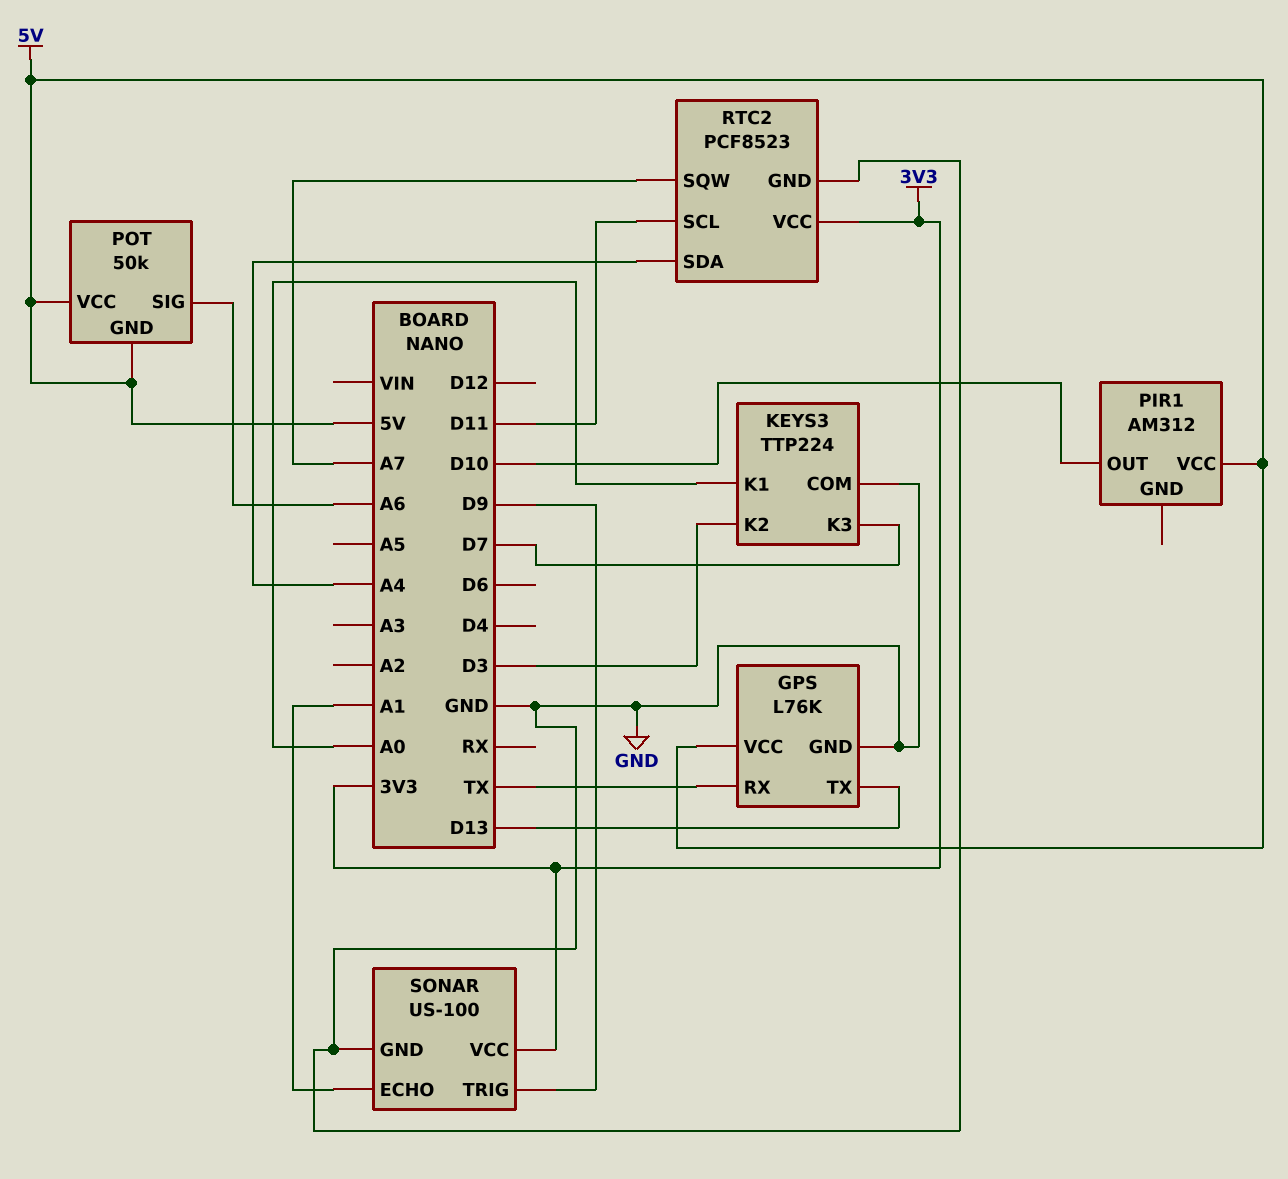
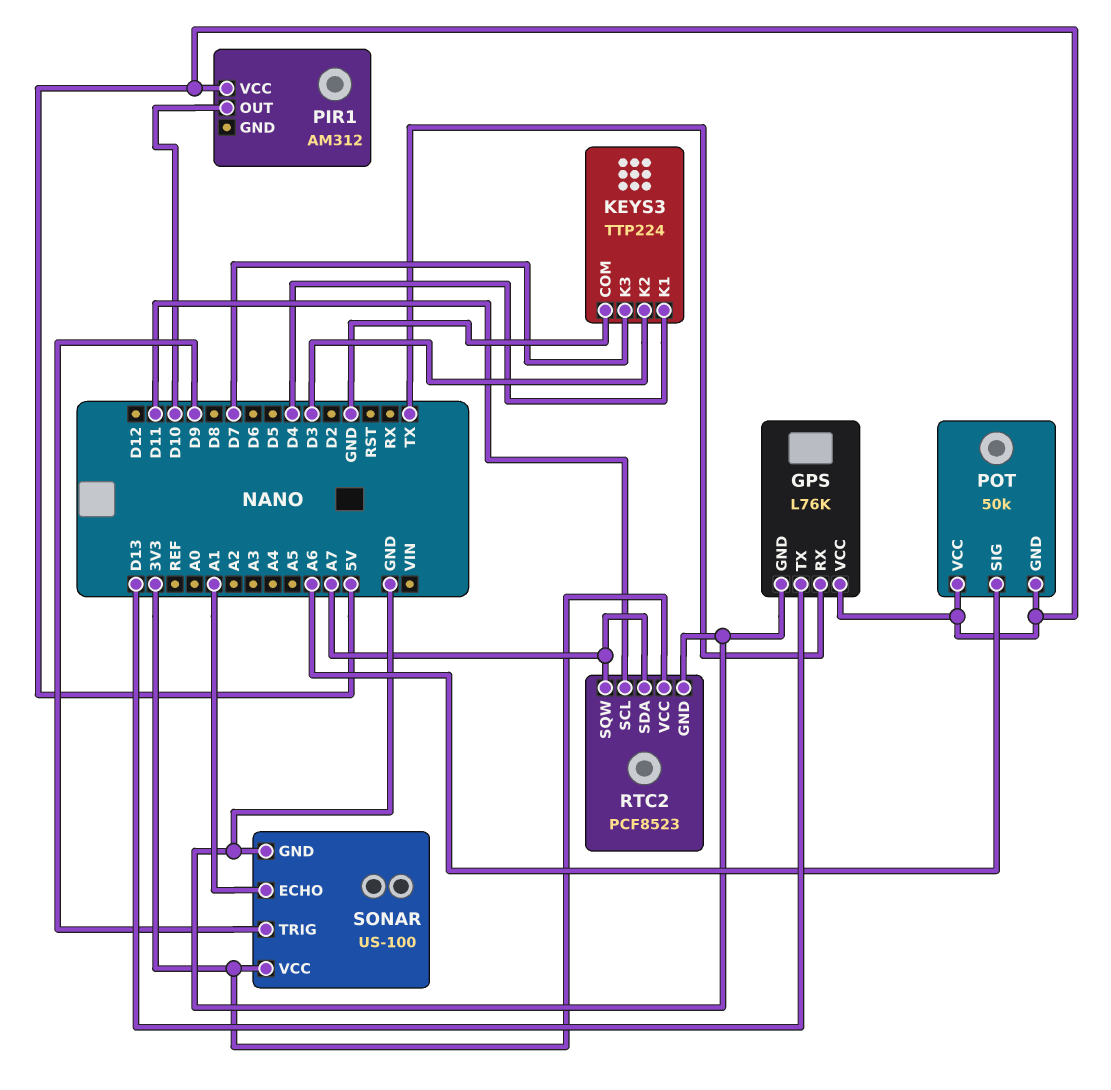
KEYS3 pin K1: A0 -> D4
RTC2 pin SDA: A4 -> A7

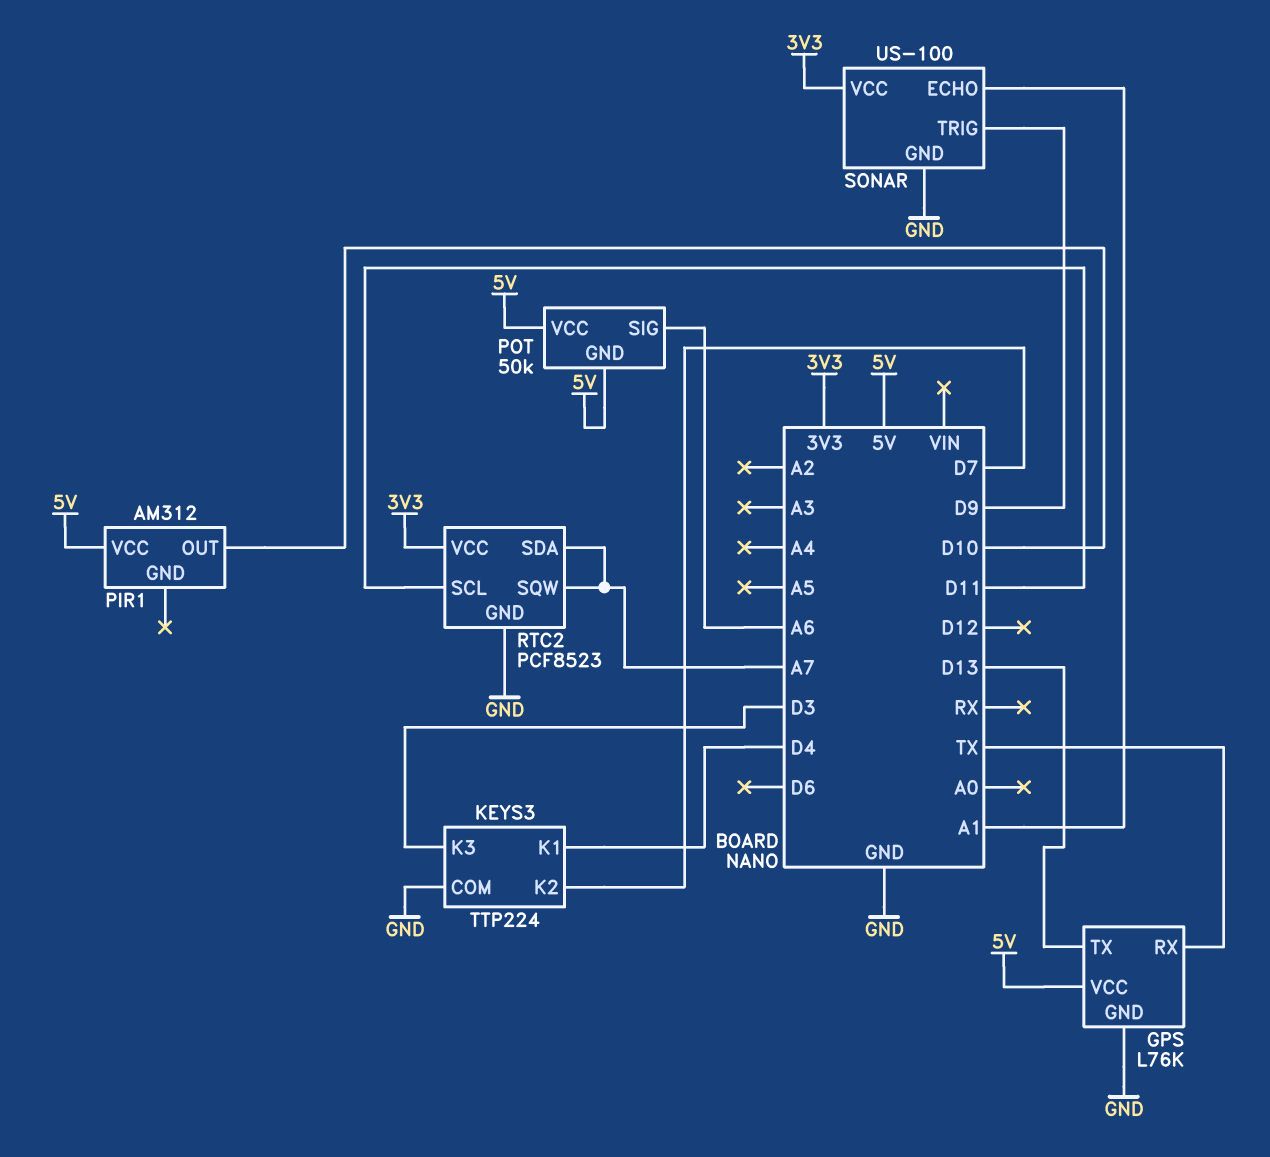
KEYS3 pin K2: D3 -> D7
KEYS3 pin K3: D7 -> D3

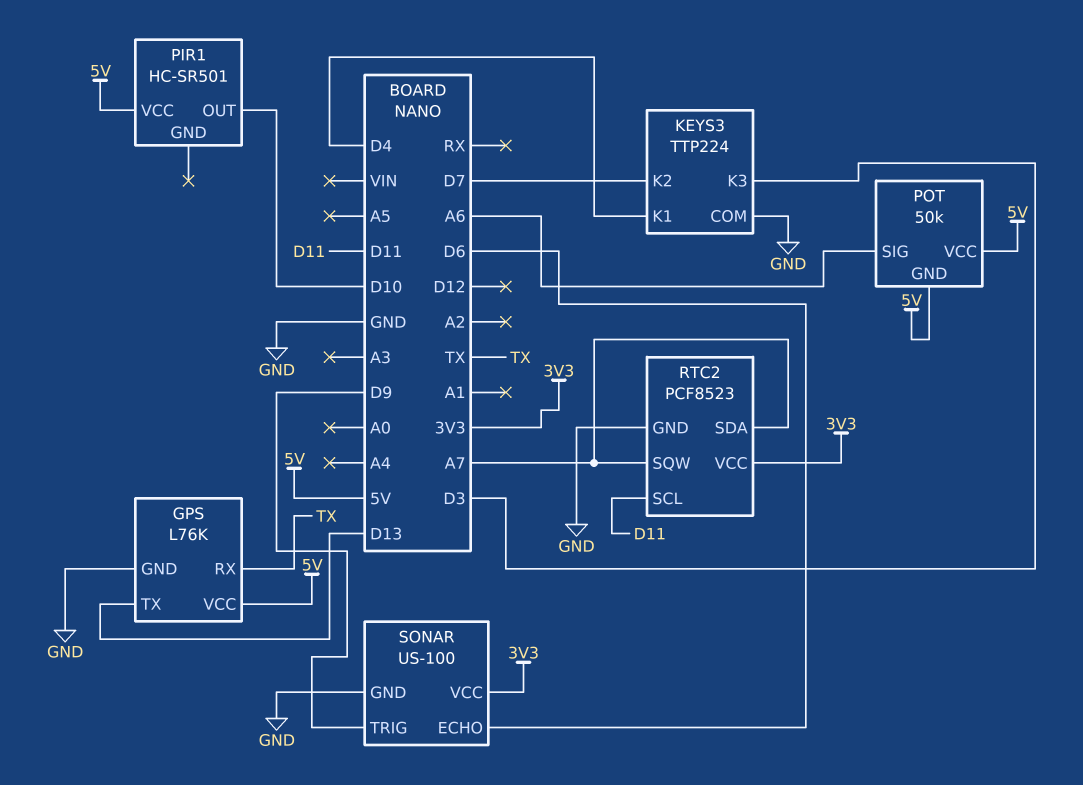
PIR1: AM312 -> HC-SR501
SONAR pin ECHO: A1 -> D6

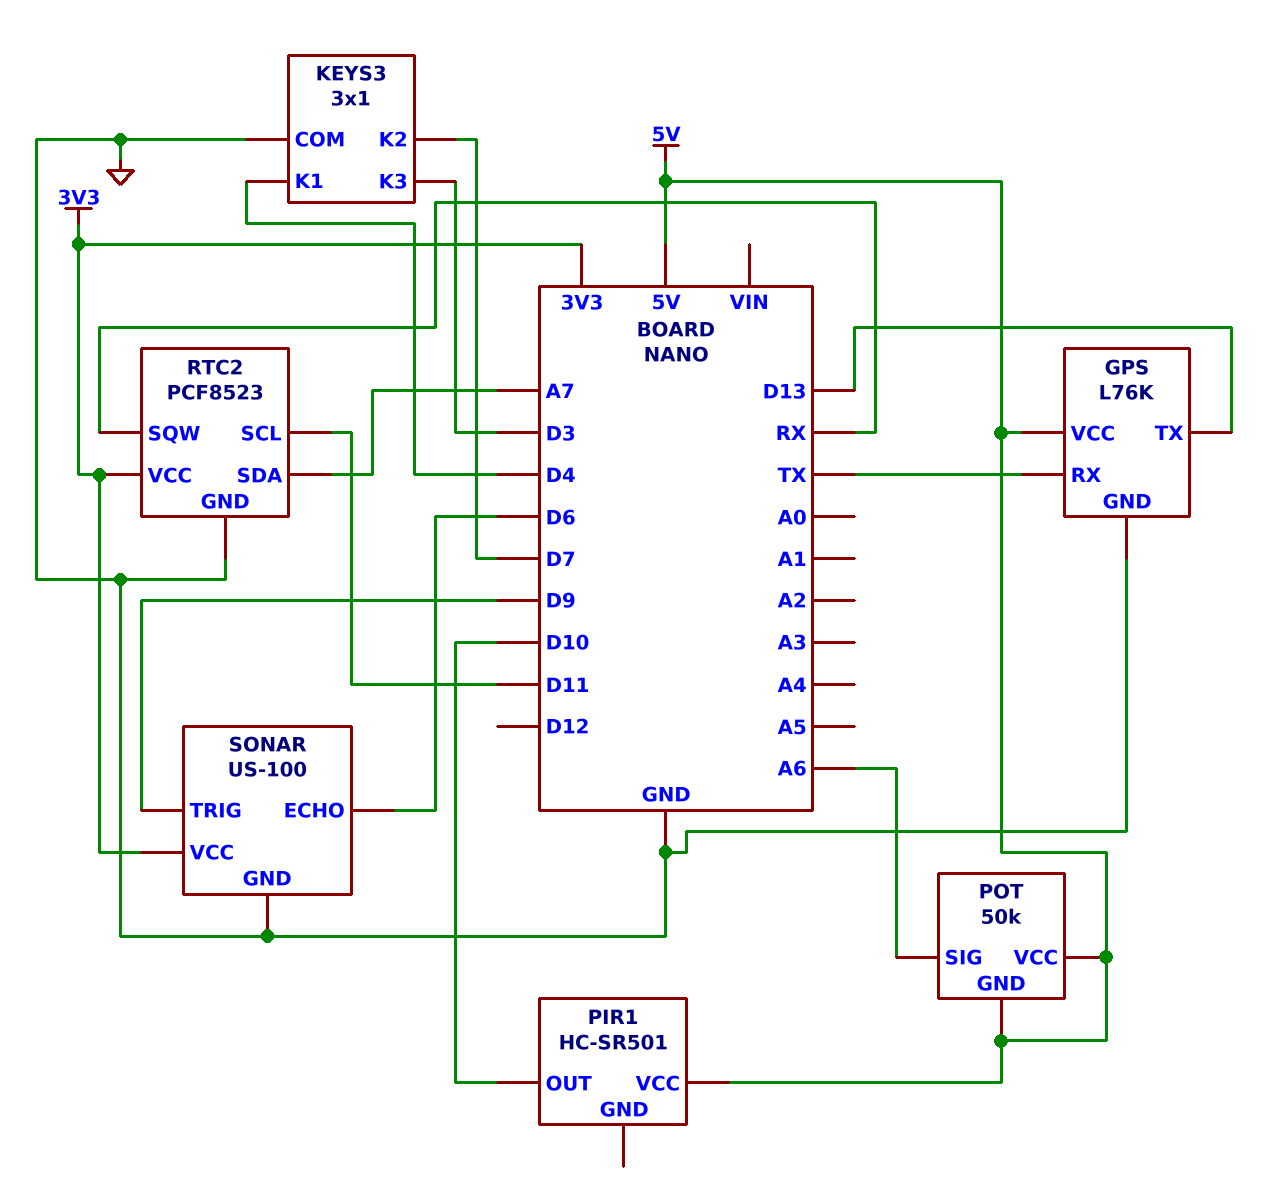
KEYS3: TTP224 -> 3x1
RTC2 pin SQW: A7 -> RX

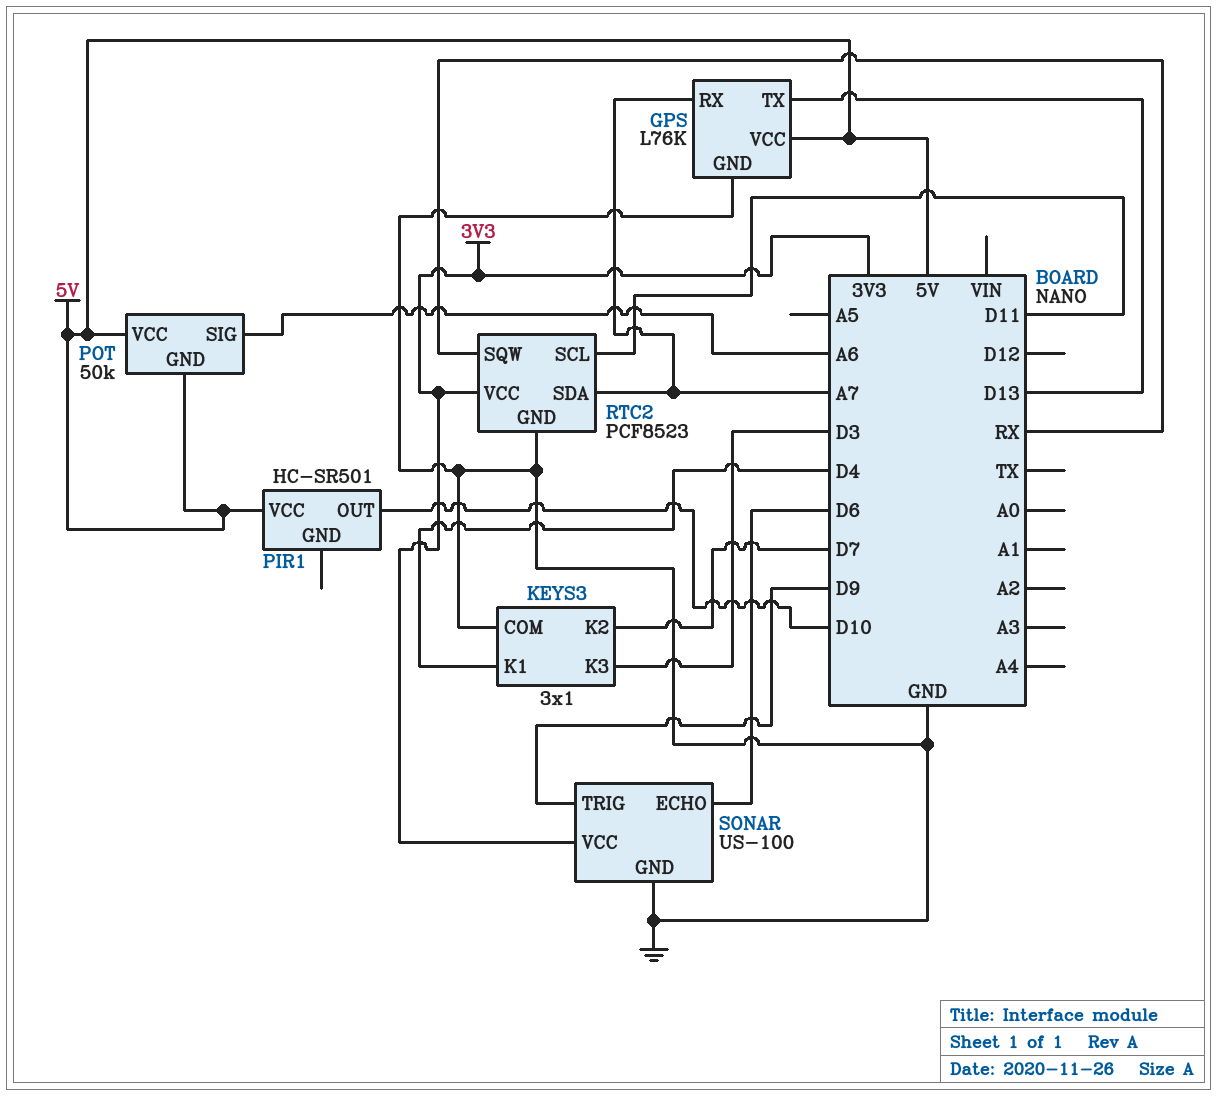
GPS pin RX: TX -> A7

